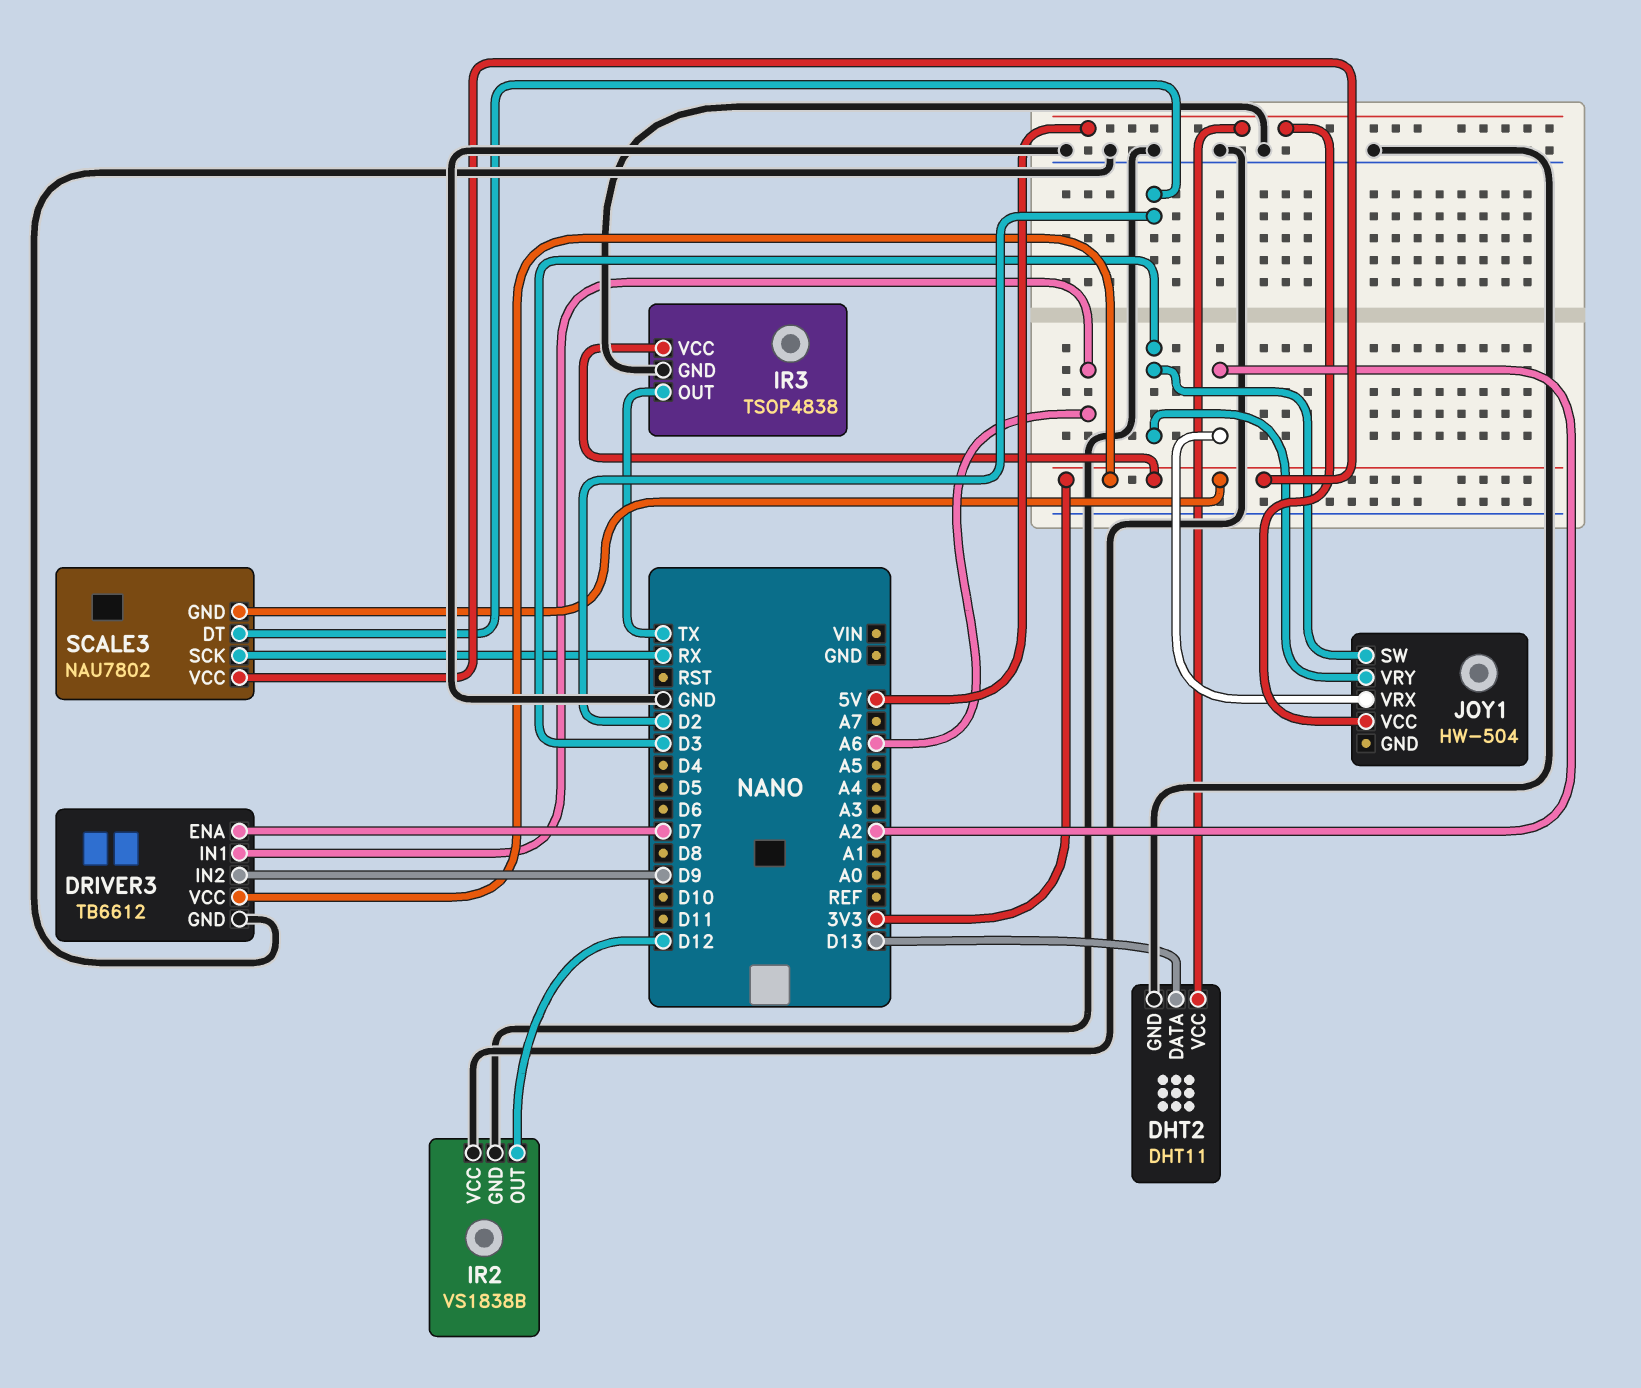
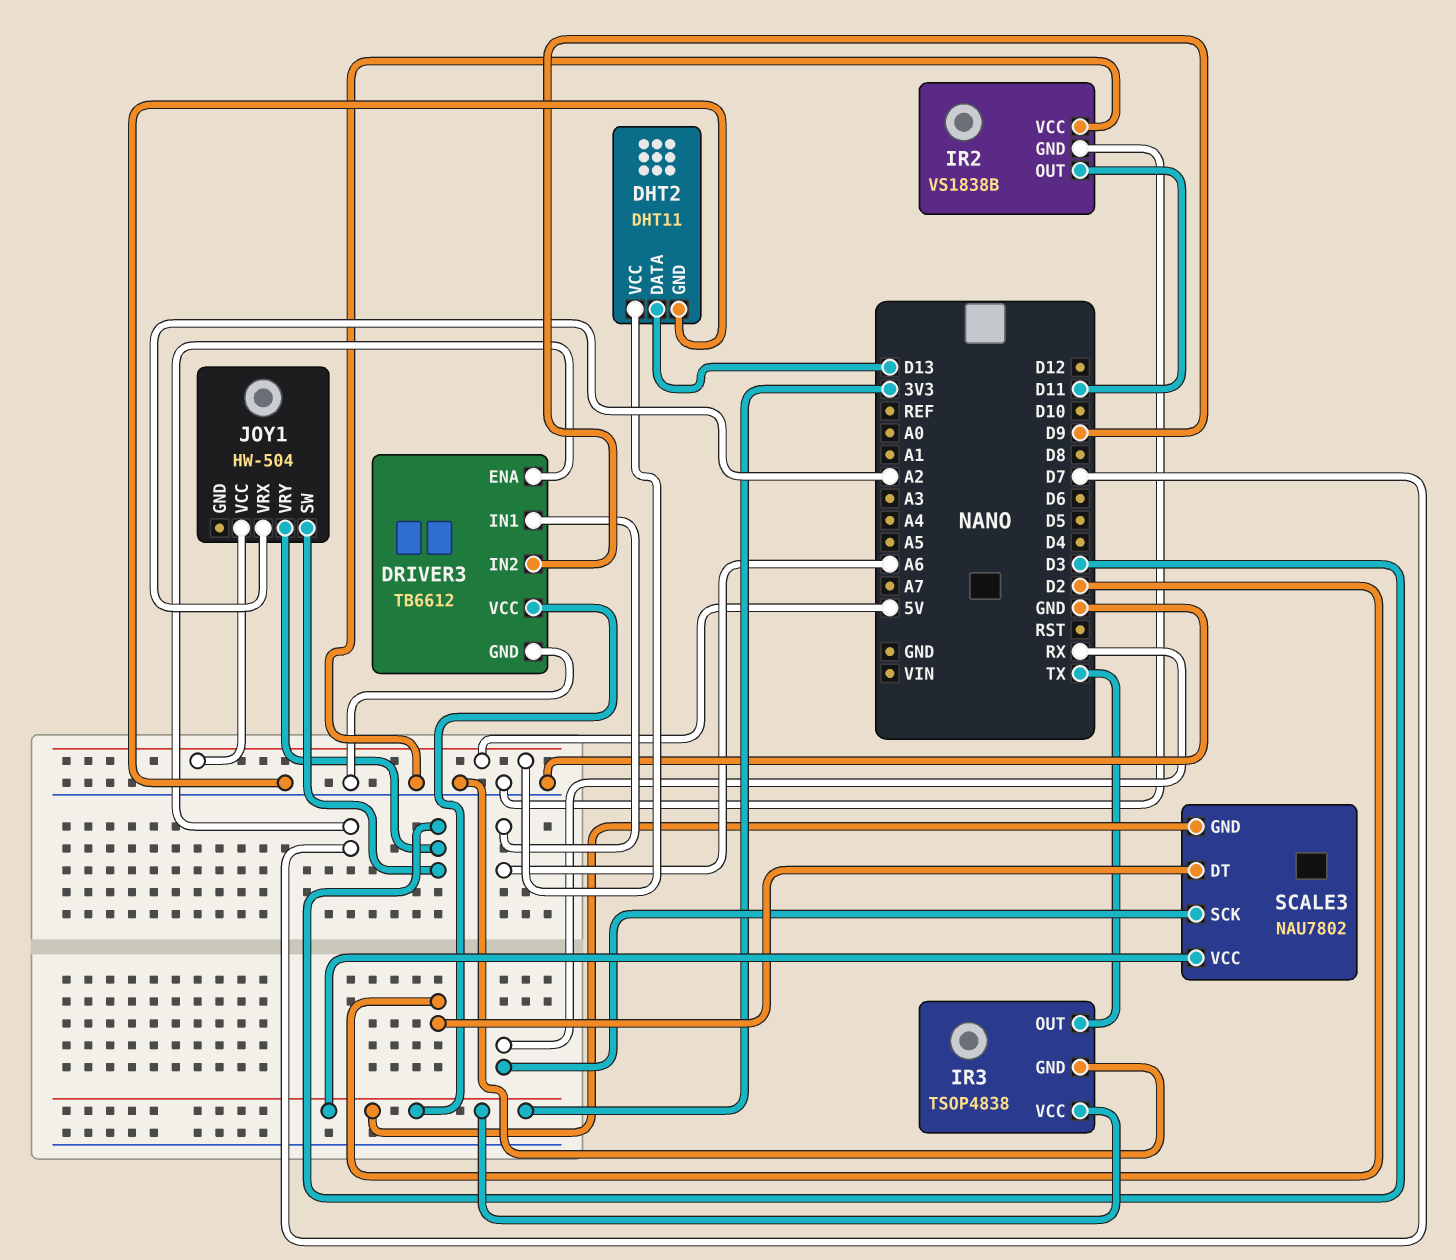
IR2 pin OUT: D12 -> D11

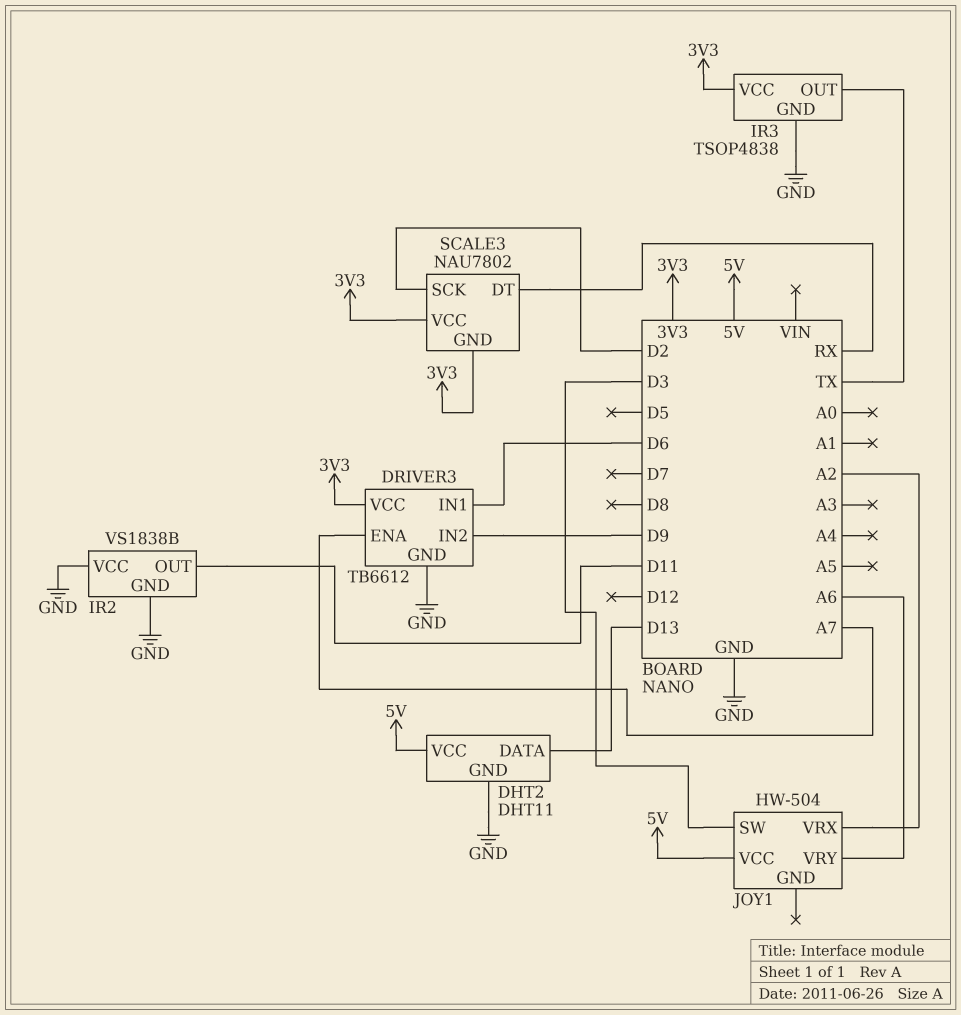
DRIVER3 pin ENA: D7 -> A7
DRIVER3 pin IN1: A6 -> D6
JOY1 pin VRY: D3 -> A6
SCALE3 pin DT: D2 -> RX
SCALE3 pin SCK: RX -> D2

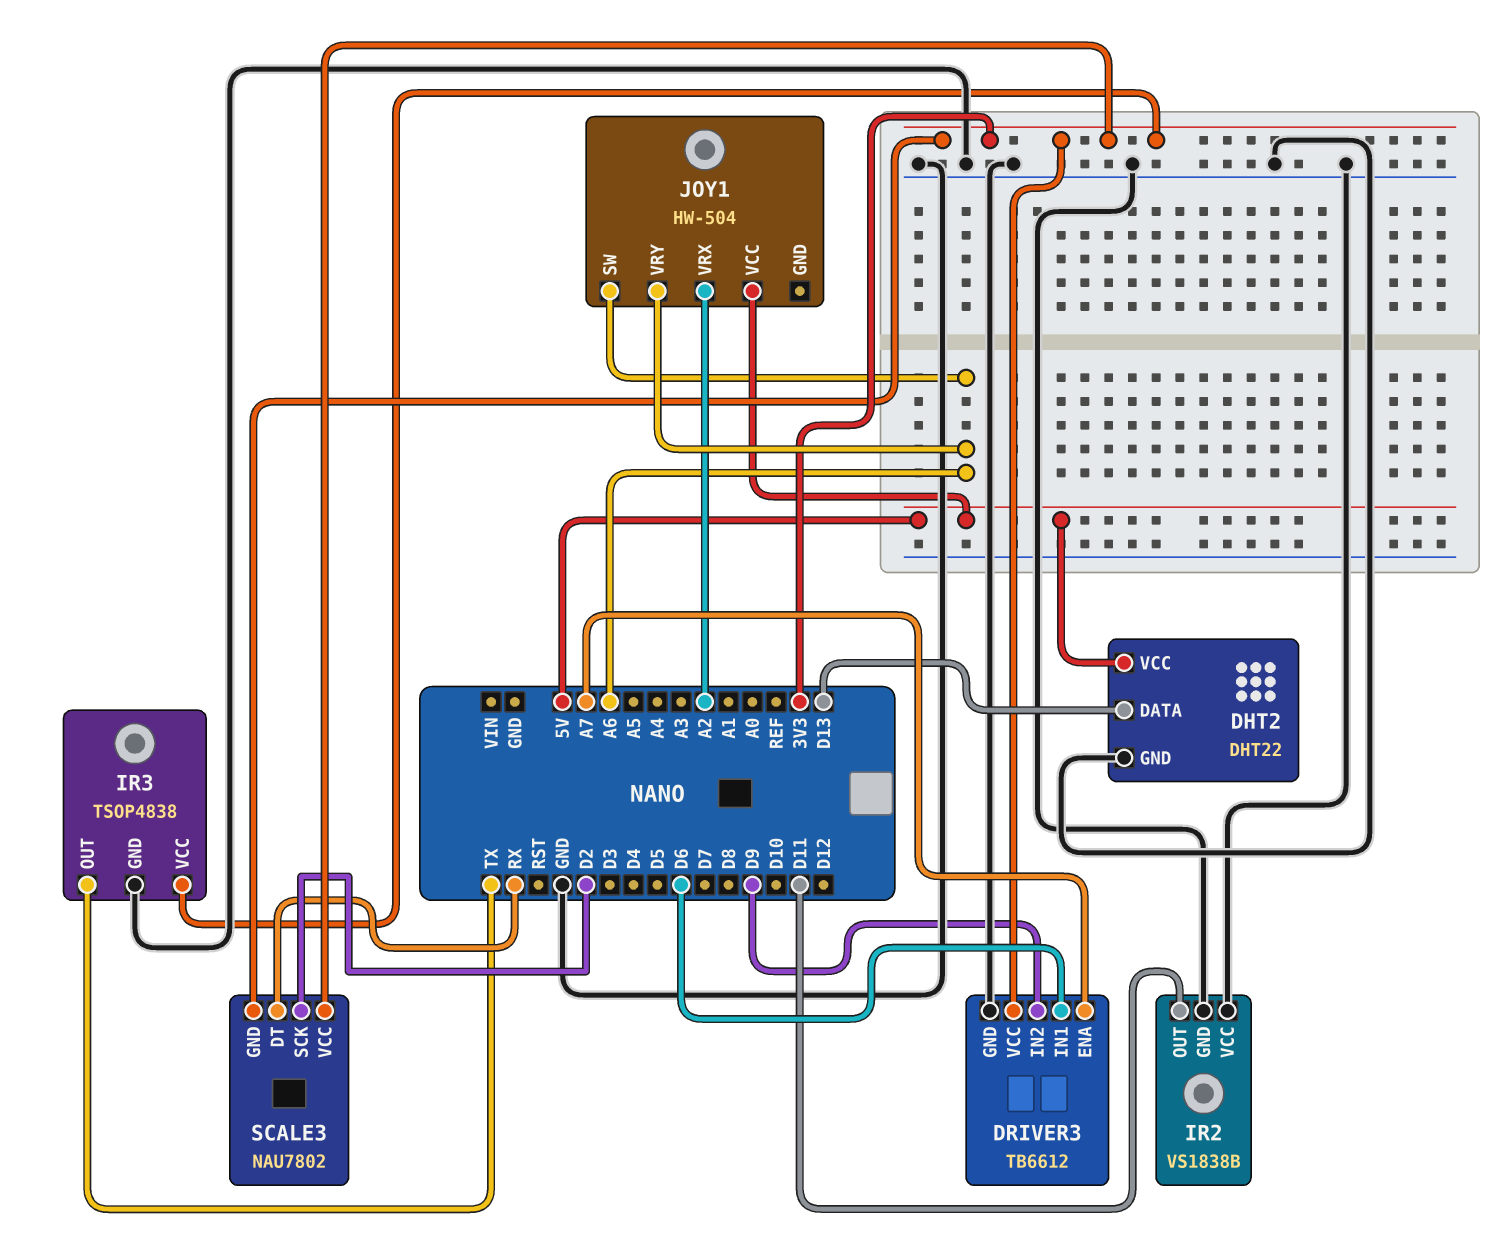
DHT2: DHT11 -> DHT22
JOY1 pin SW: D3 -> A6

